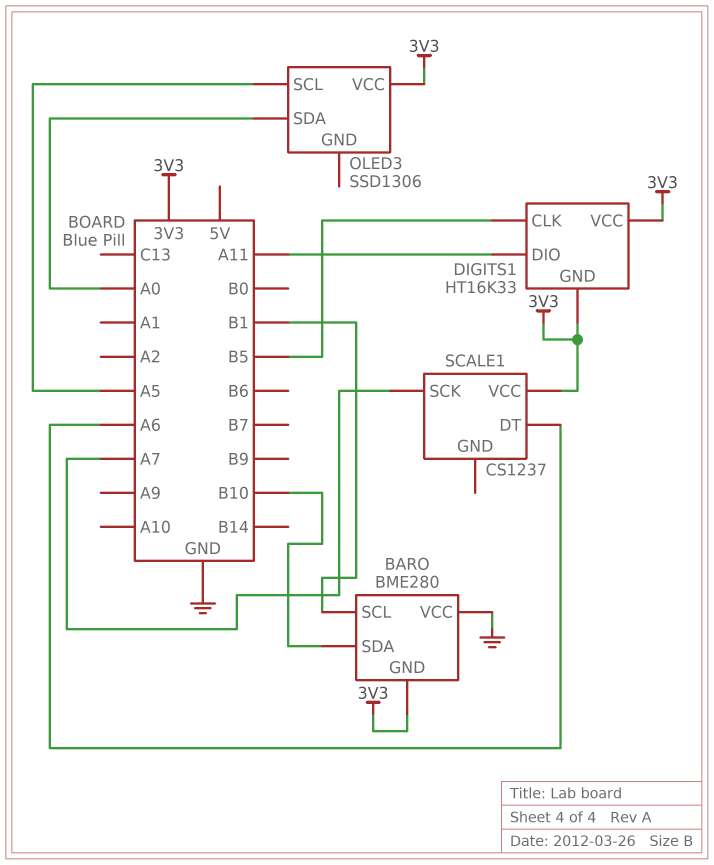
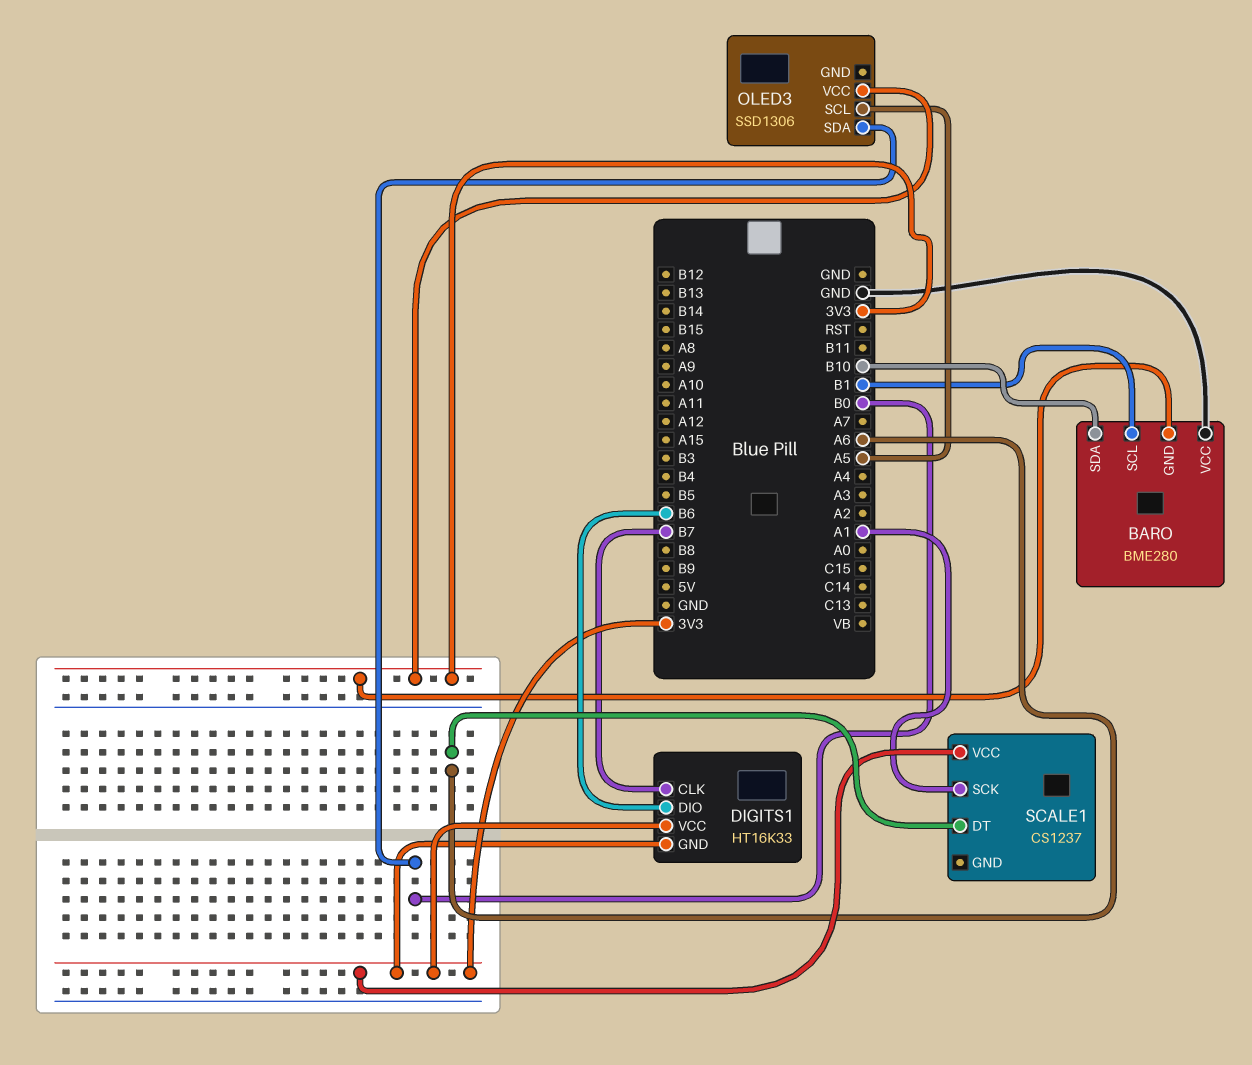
DIGITS1 pin CLK: B5 -> B7
DIGITS1 pin DIO: A11 -> B6
OLED3 pin SDA: A0 -> B0
SCALE1 pin SCK: A7 -> A1

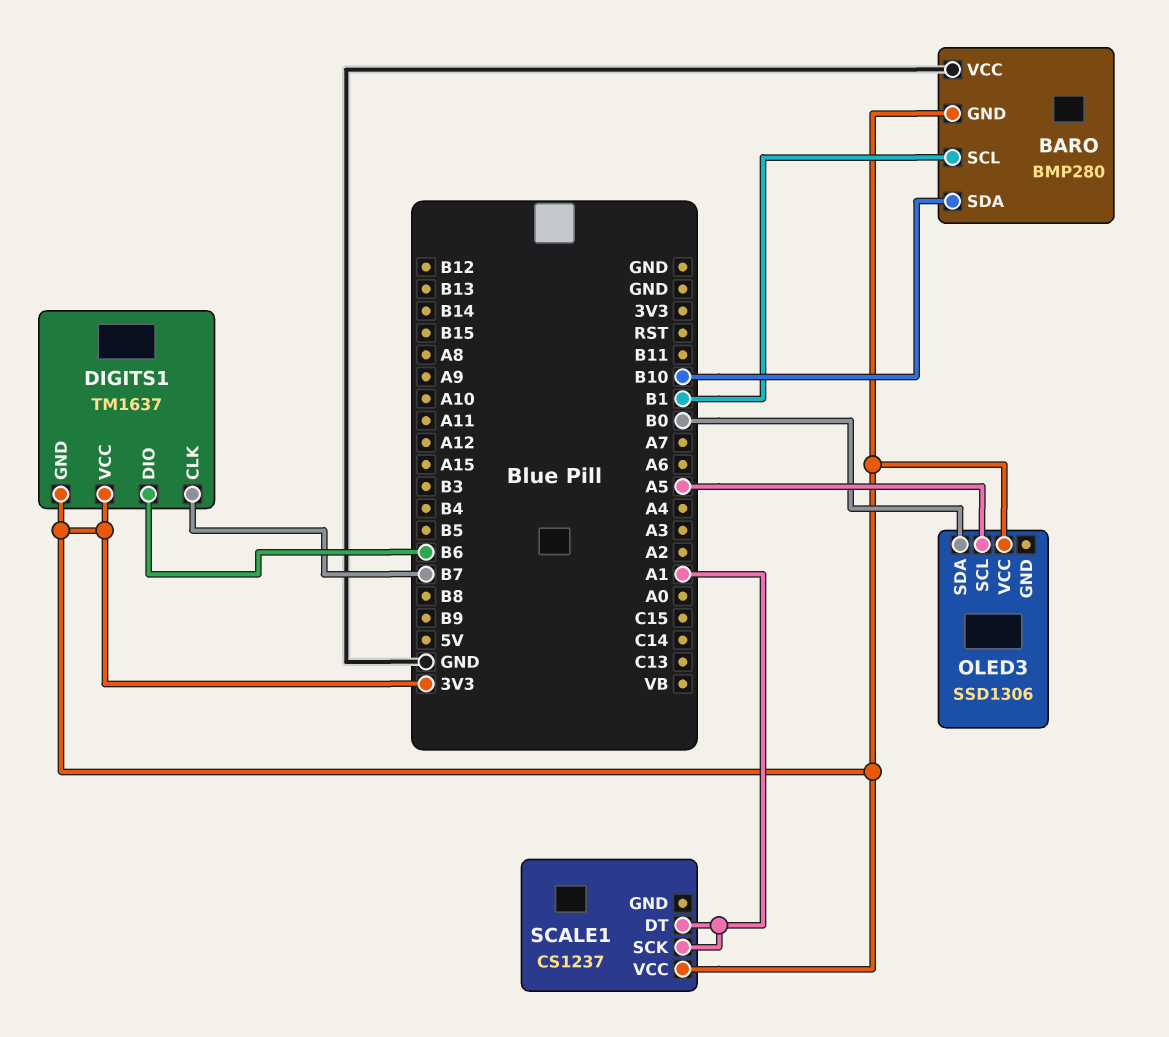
BARO: BME280 -> BMP280
DIGITS1: HT16K33 -> TM1637
SCALE1 pin DT: A6 -> A1

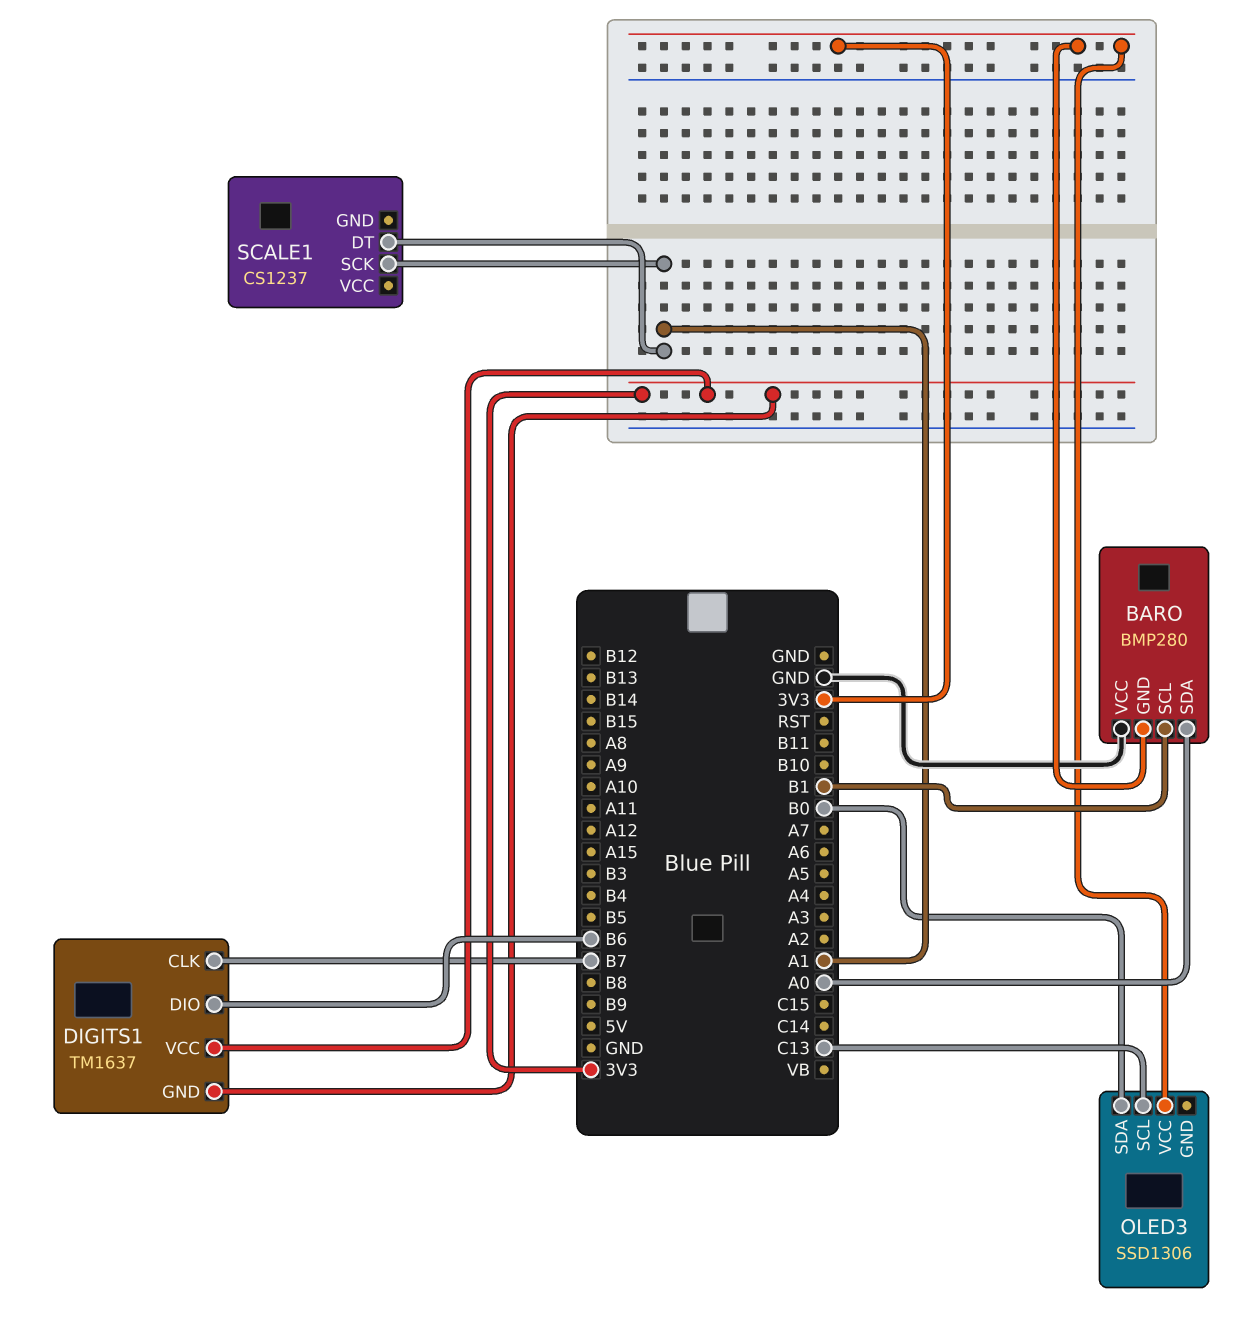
BARO pin SDA: B10 -> A0
OLED3 pin SCL: A5 -> C13
SCALE1 pin VCC: 3V3 -> none

